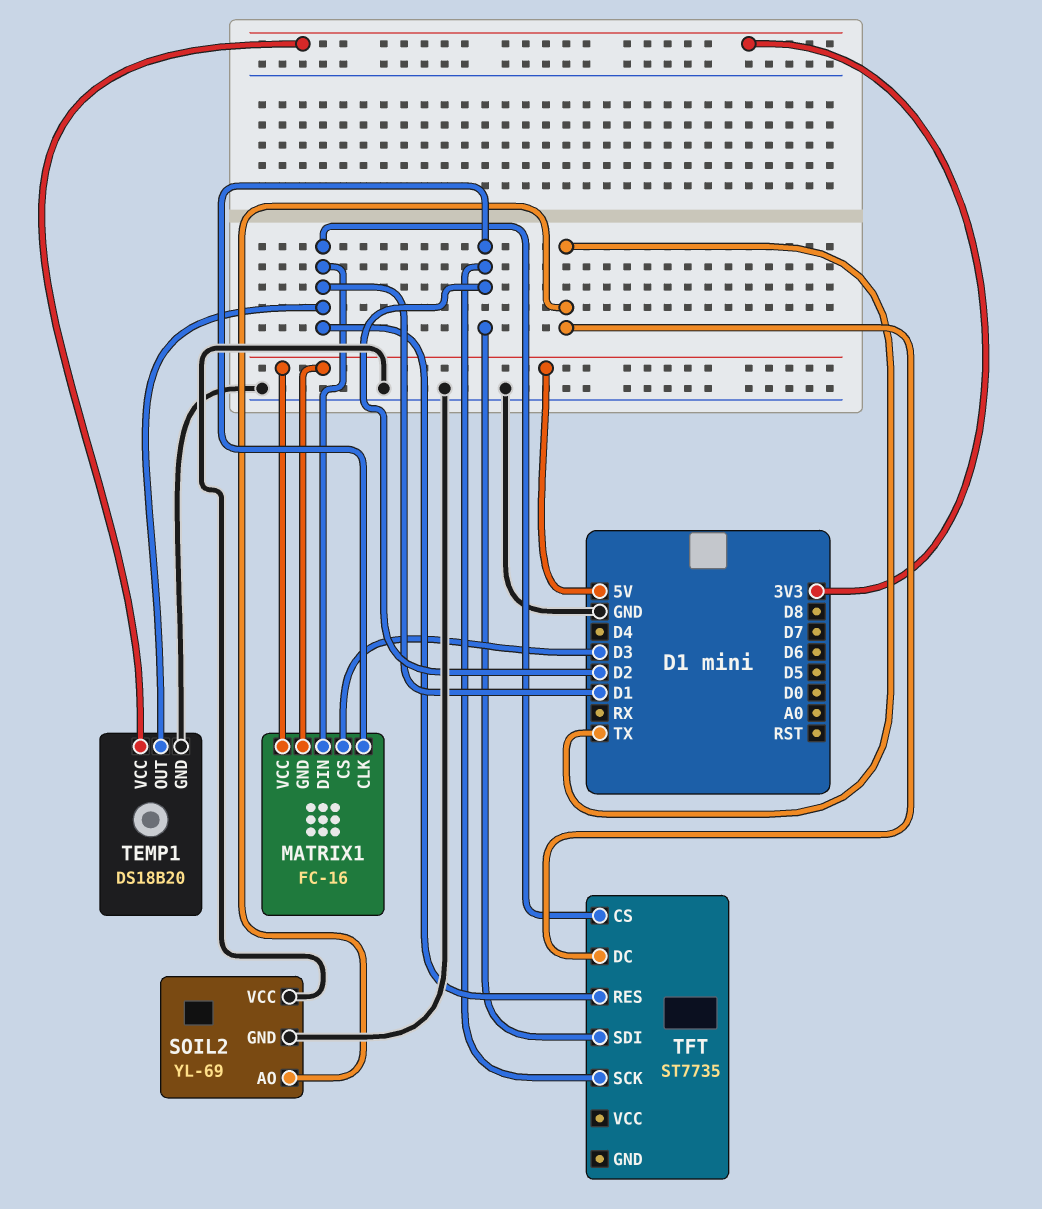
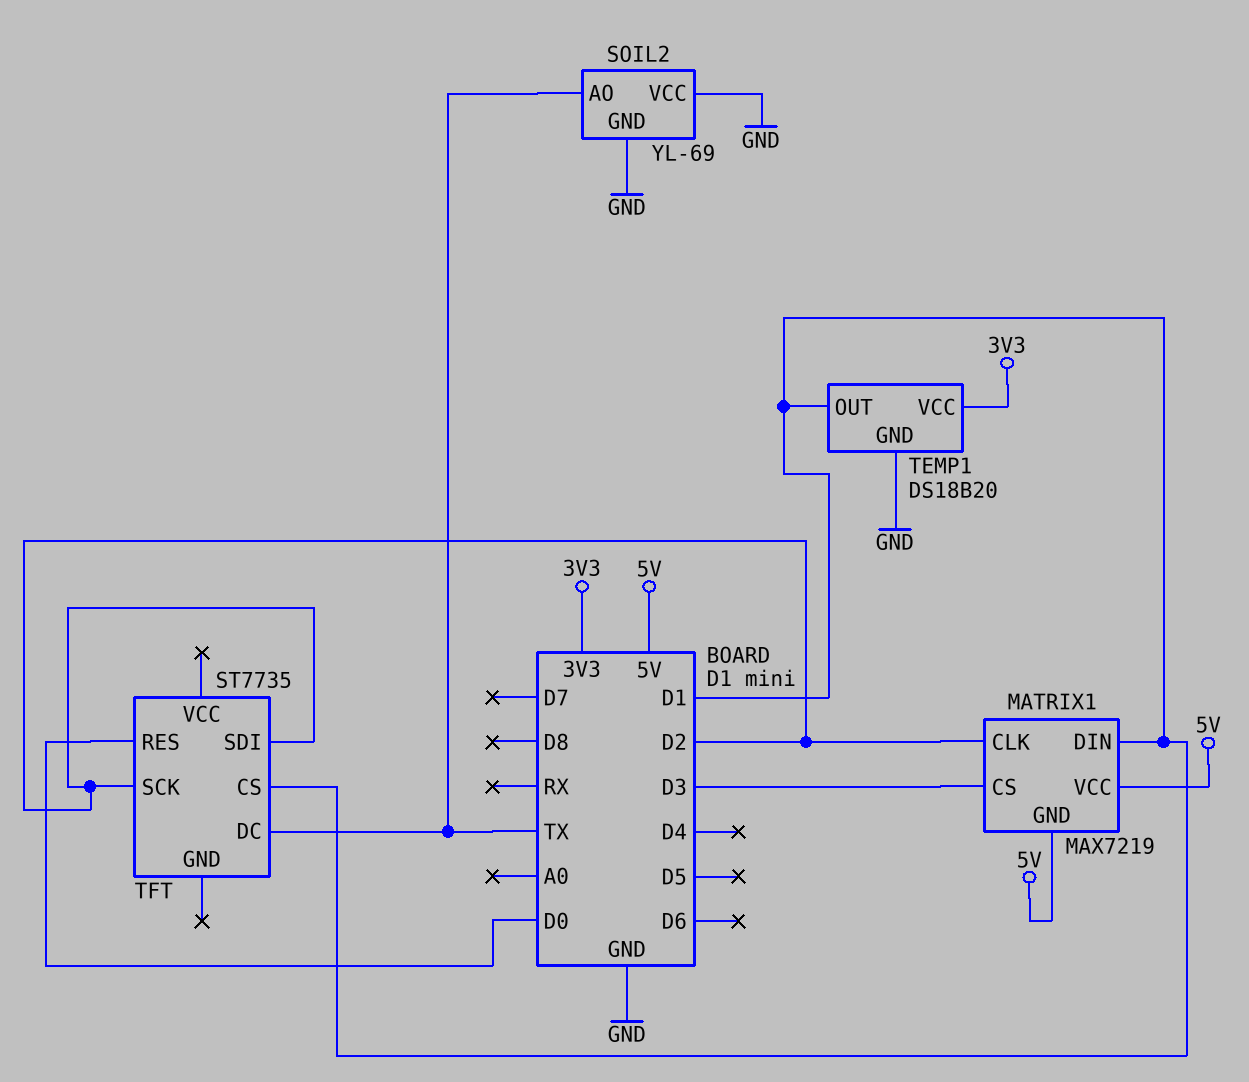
MATRIX1: FC-16 -> MAX7219
TFT pin RES: D1 -> D0

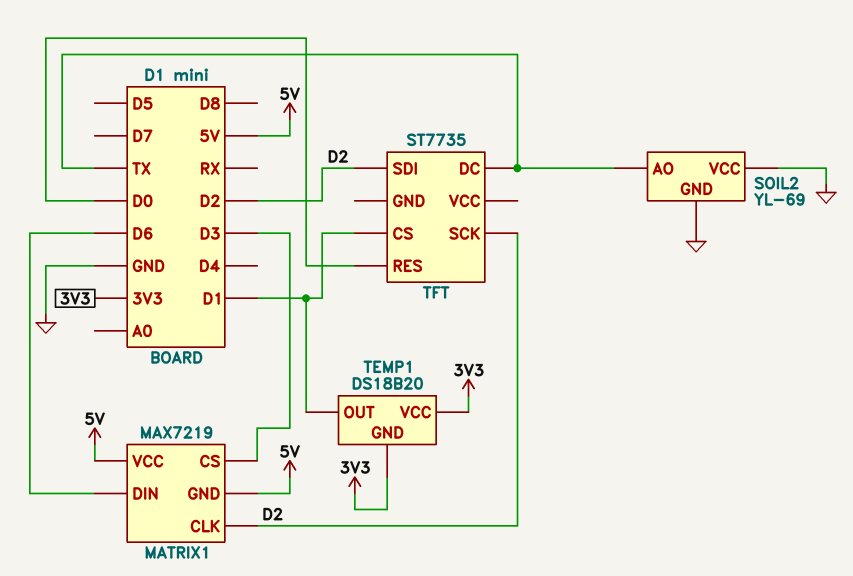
MATRIX1 pin DIN: D1 -> D6
TEMP1 pin GND: GND -> 3V3

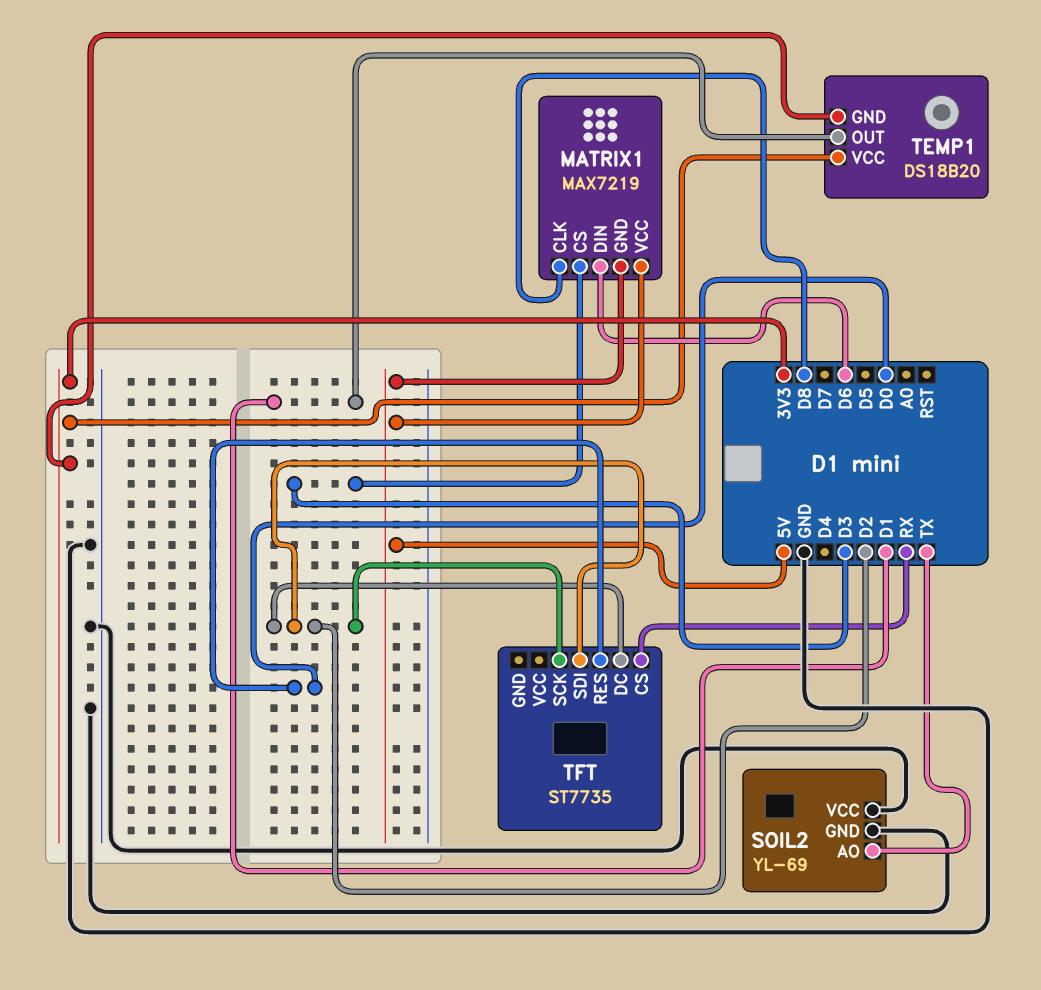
MATRIX1 pin CLK: D2 -> D8
TFT pin CS: D1 -> RX
TFT pin DC: TX -> D2

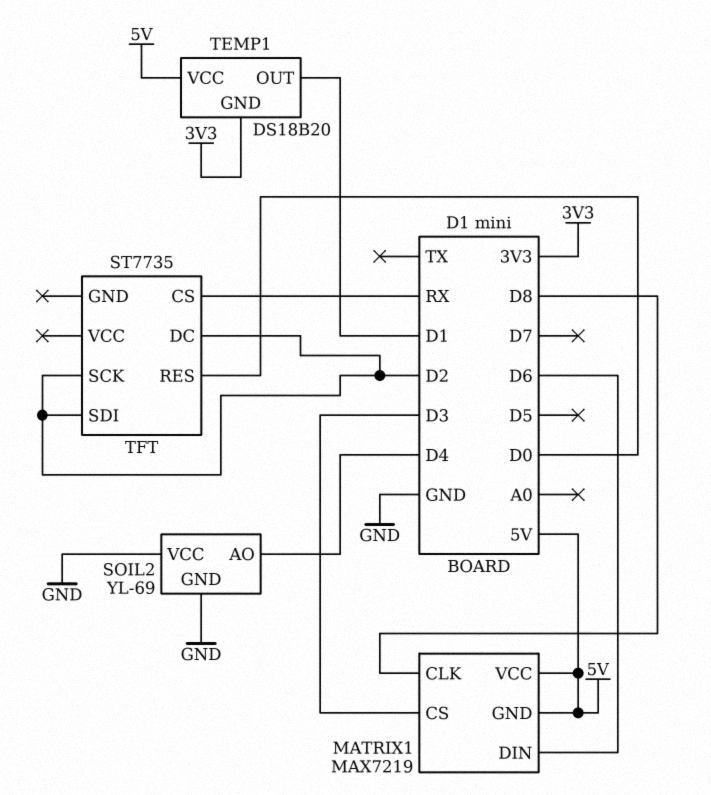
SOIL2 pin AO: TX -> D4
TEMP1 pin VCC: 3V3 -> 5V

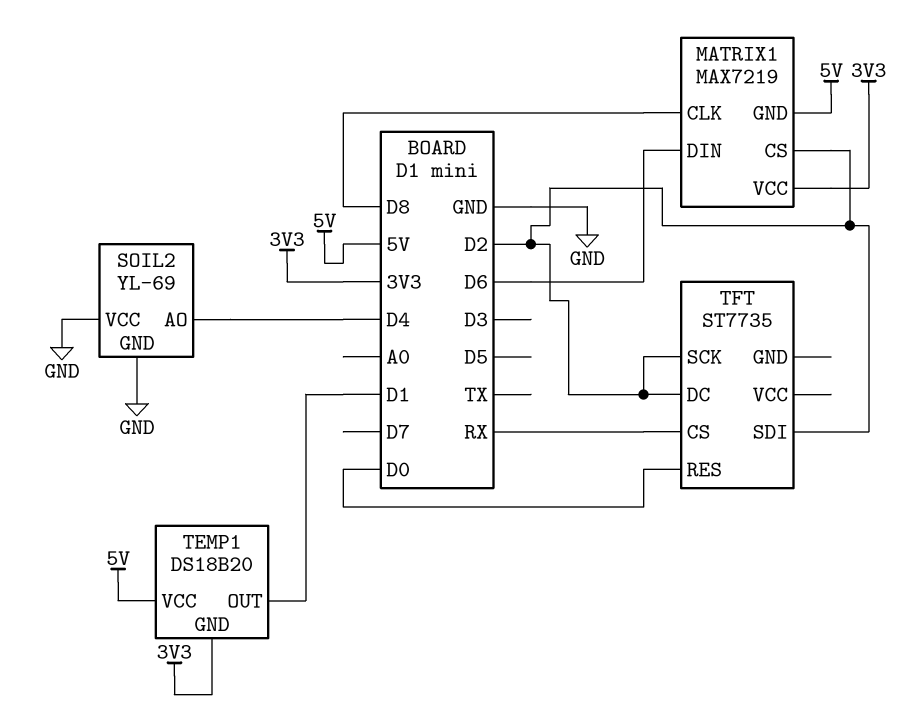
MATRIX1 pin CS: D3 -> D2
MATRIX1 pin VCC: 5V -> 3V3

